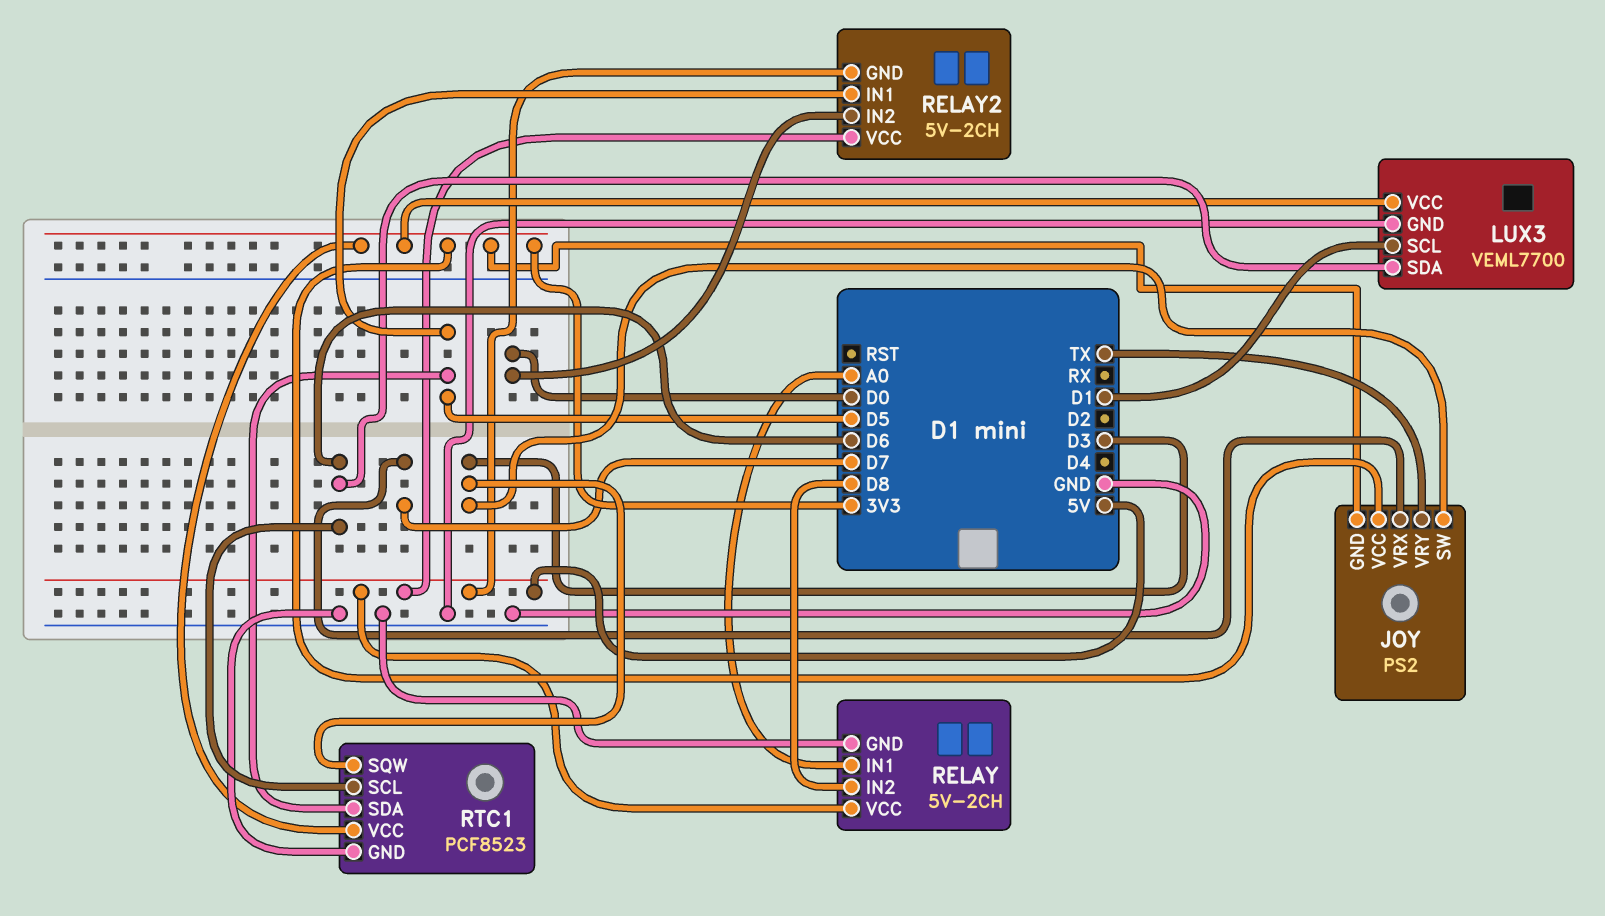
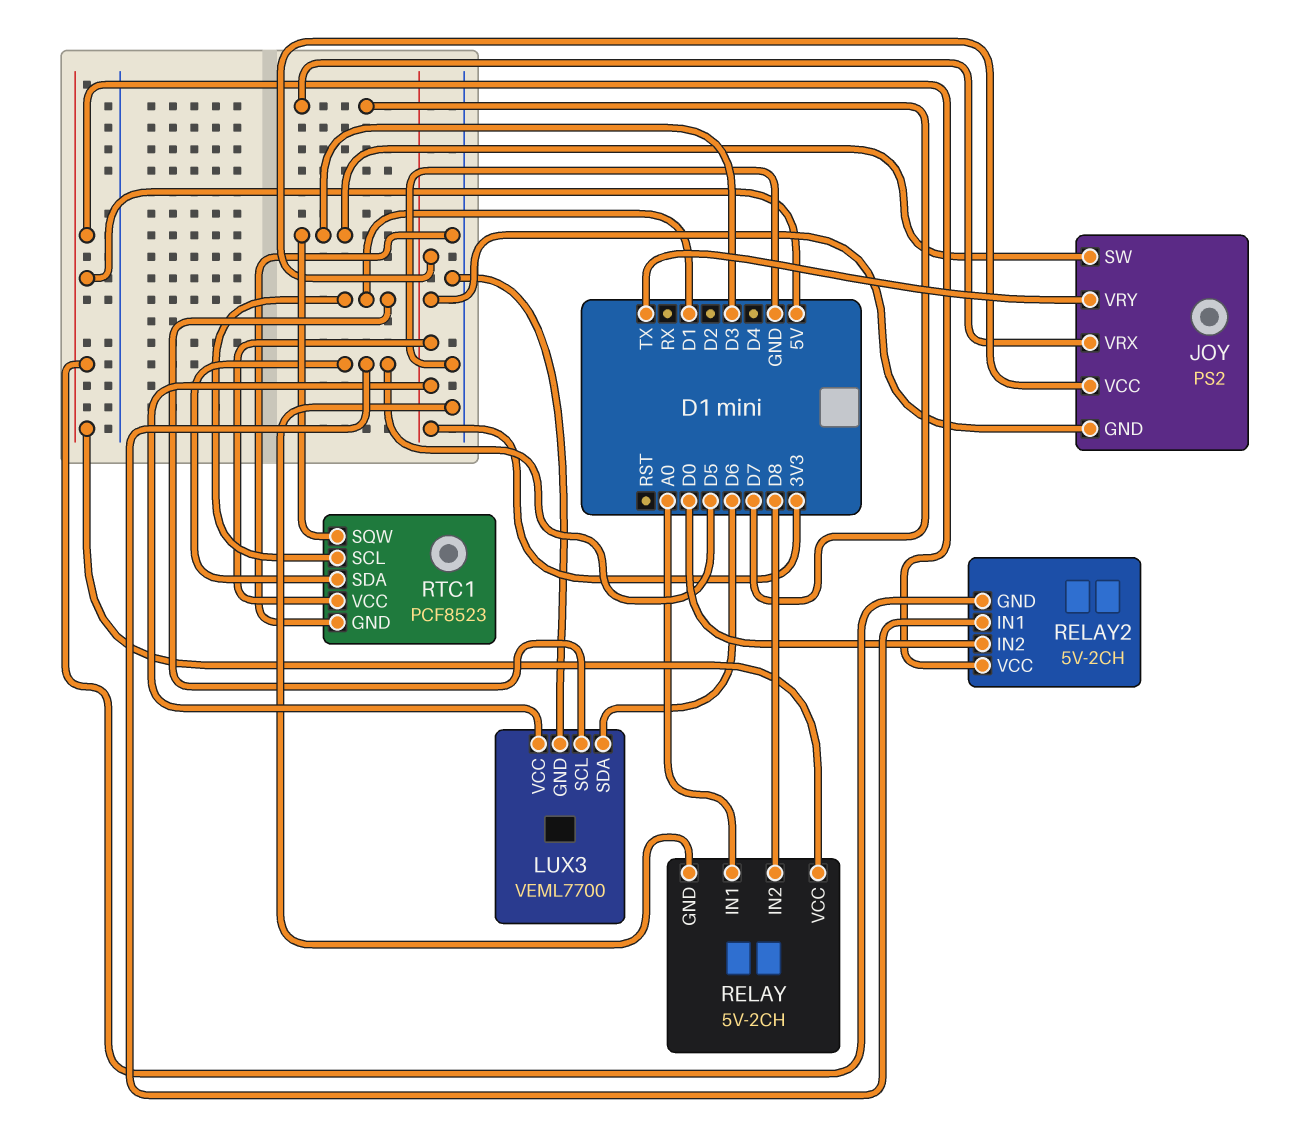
RTC1 pin SCL: D6 -> D1

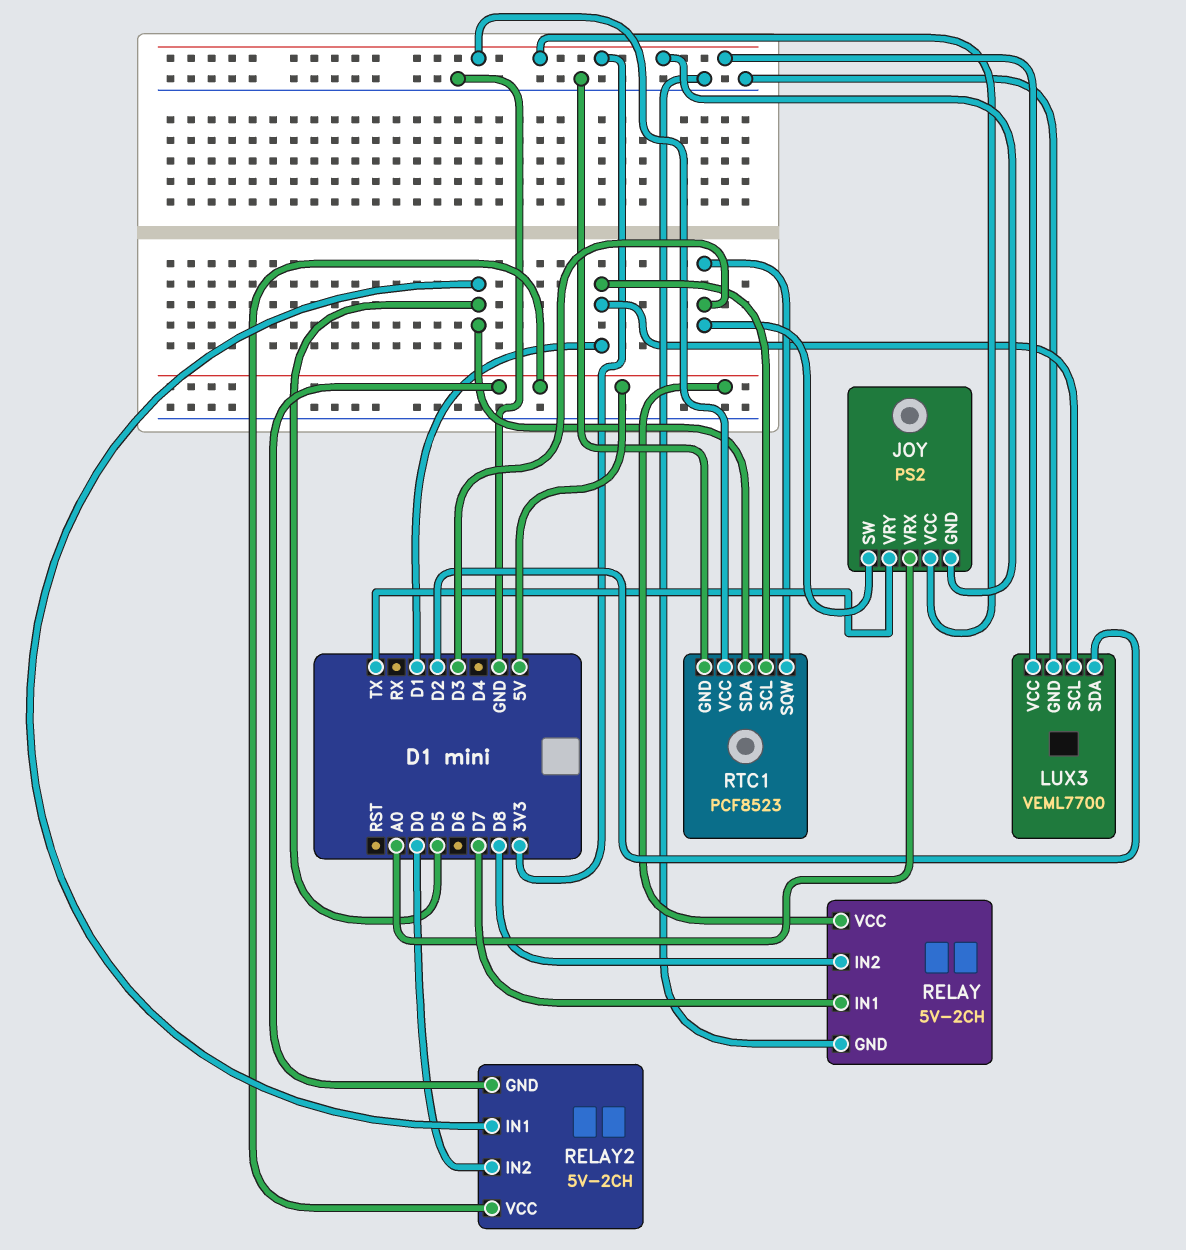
JOY pin VRX: D7 -> A0
LUX3 pin SDA: D6 -> D2
RELAY pin IN1: A0 -> D7

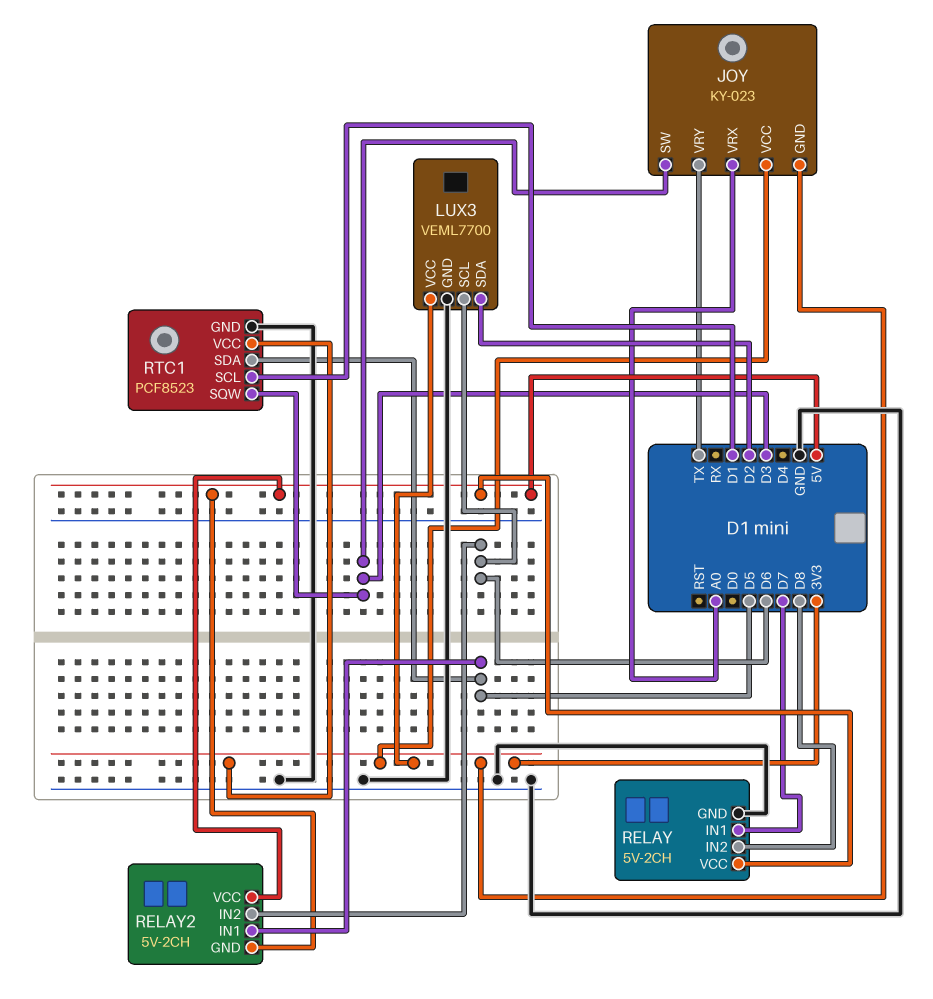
JOY: PS2 -> KY-023
LUX3 pin SCL: D1 -> D6
RELAY2 pin IN2: D0 -> D6

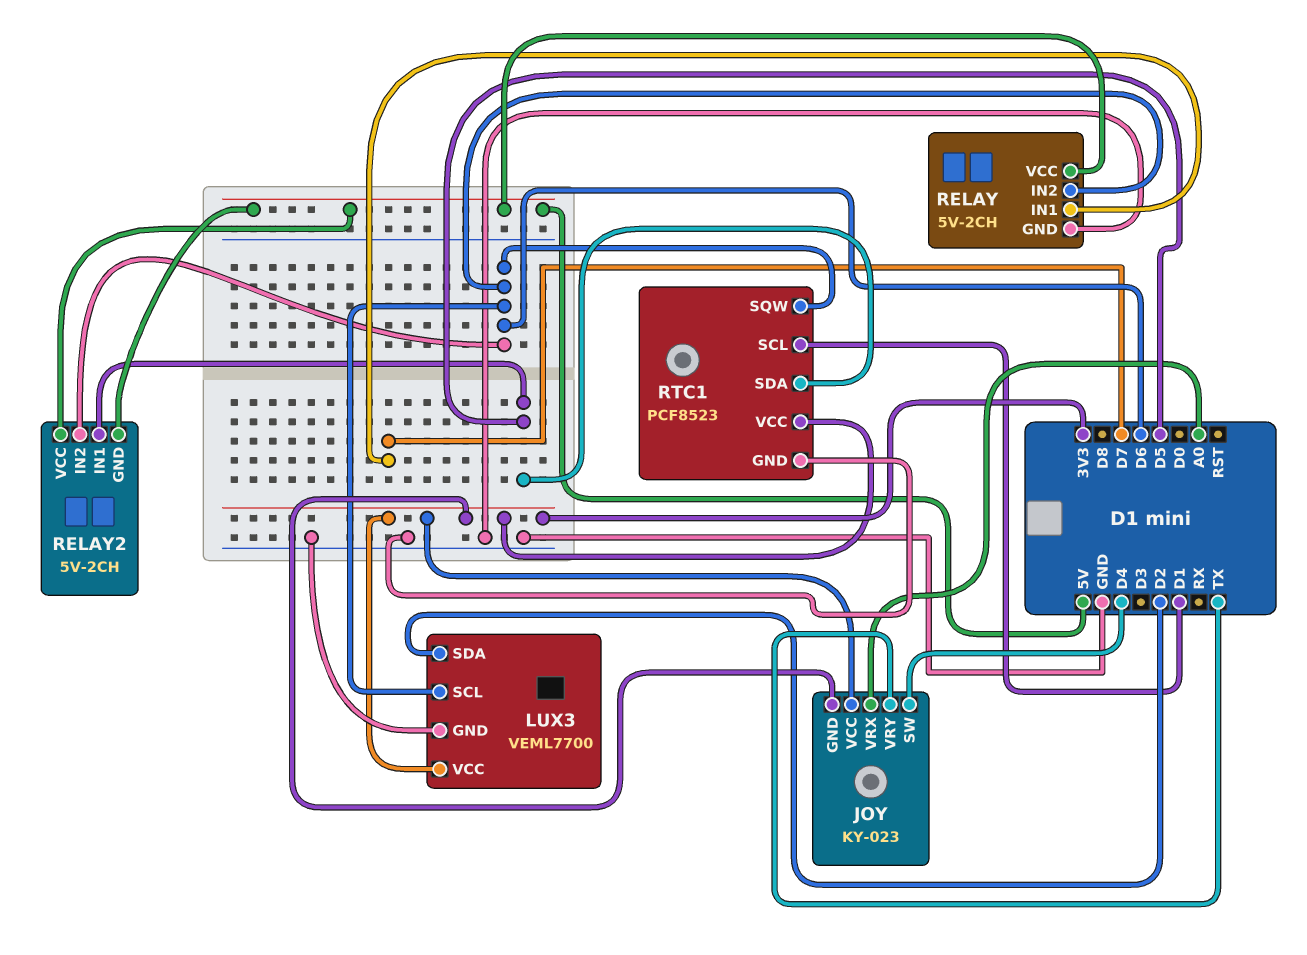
JOY pin SW: D3 -> D4
RELAY pin IN2: D8 -> D6
RTC1 pin SQW: D3 -> D6

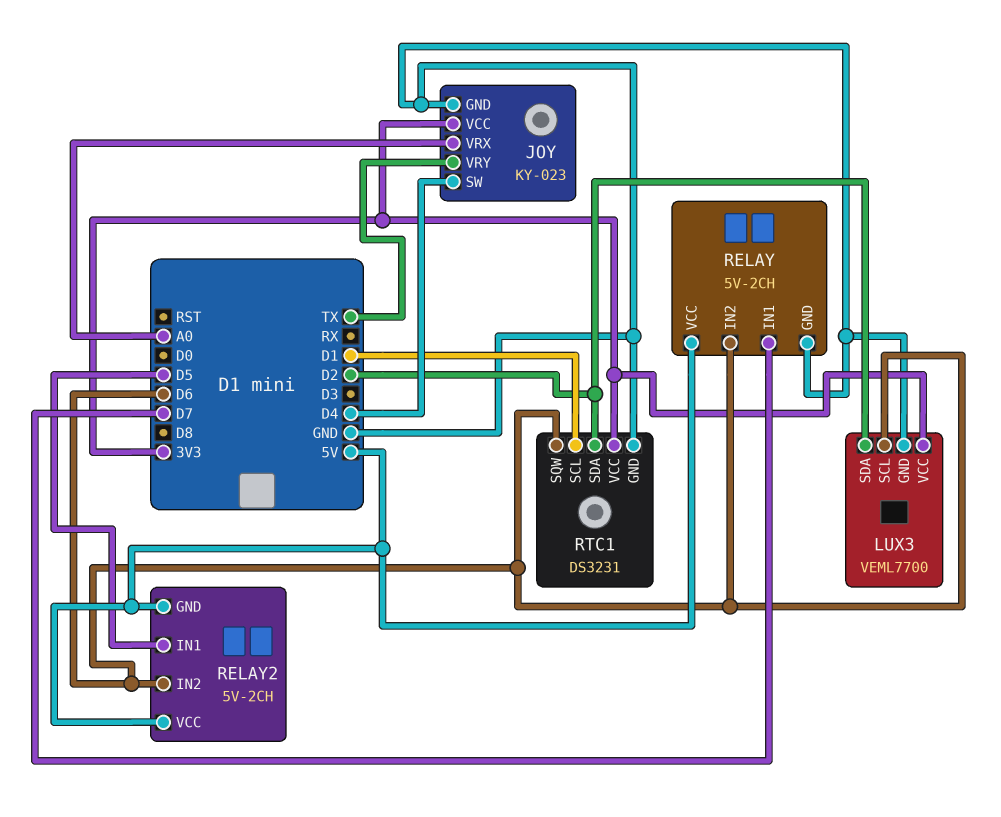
JOY pin GND: 3V3 -> GND
RTC1: PCF8523 -> DS3231
RTC1 pin SDA: D5 -> D2

